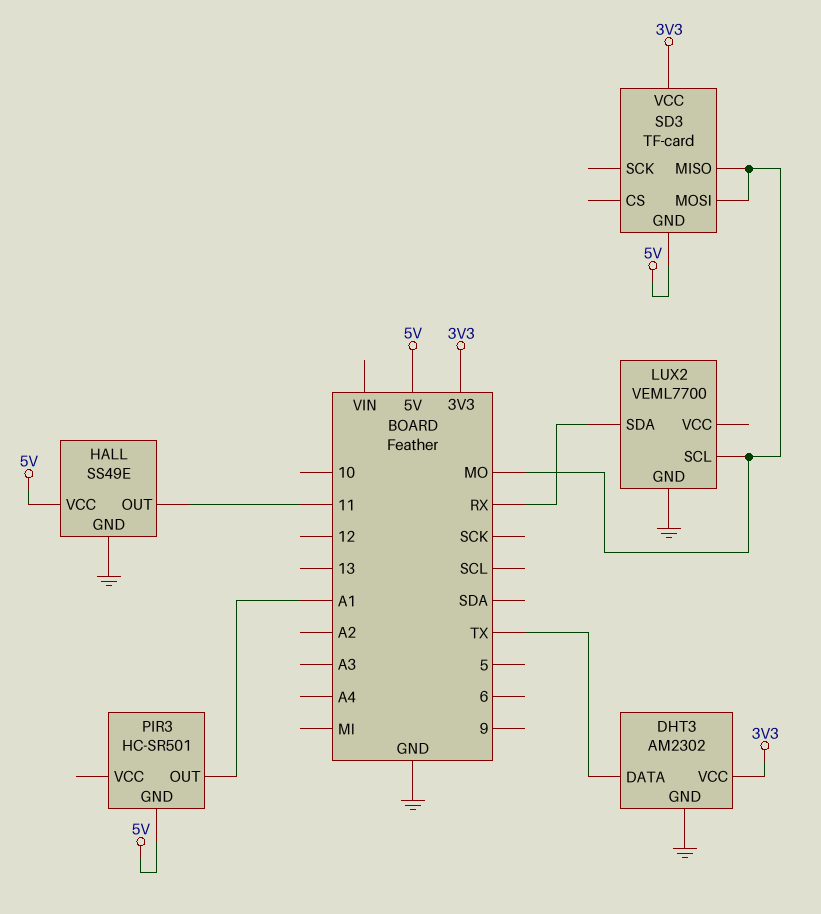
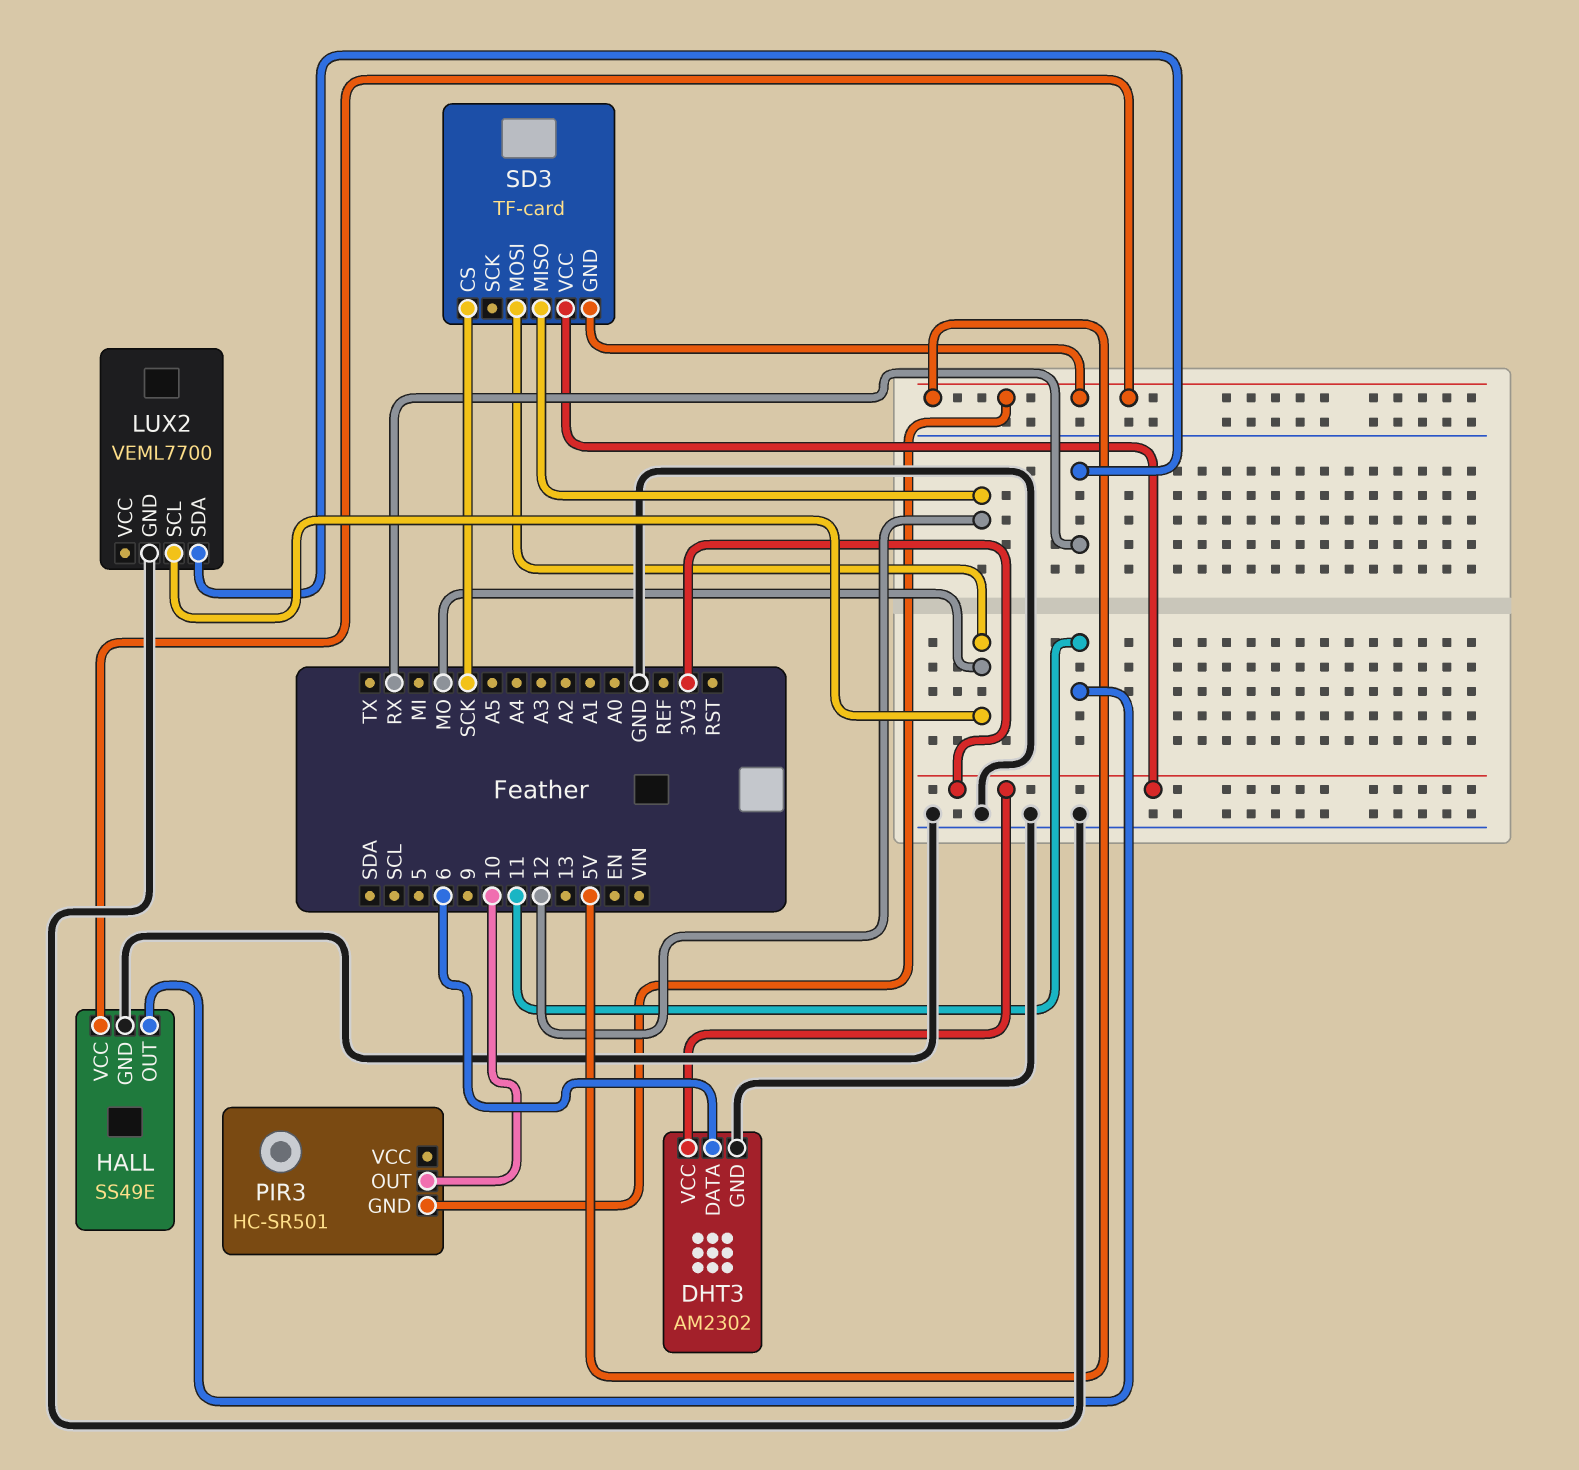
DHT3 pin DATA: TX -> 6
PIR3 pin OUT: A1 -> 10
SD3 pin CS: none -> SCK
SD3 pin MISO: MO -> 12

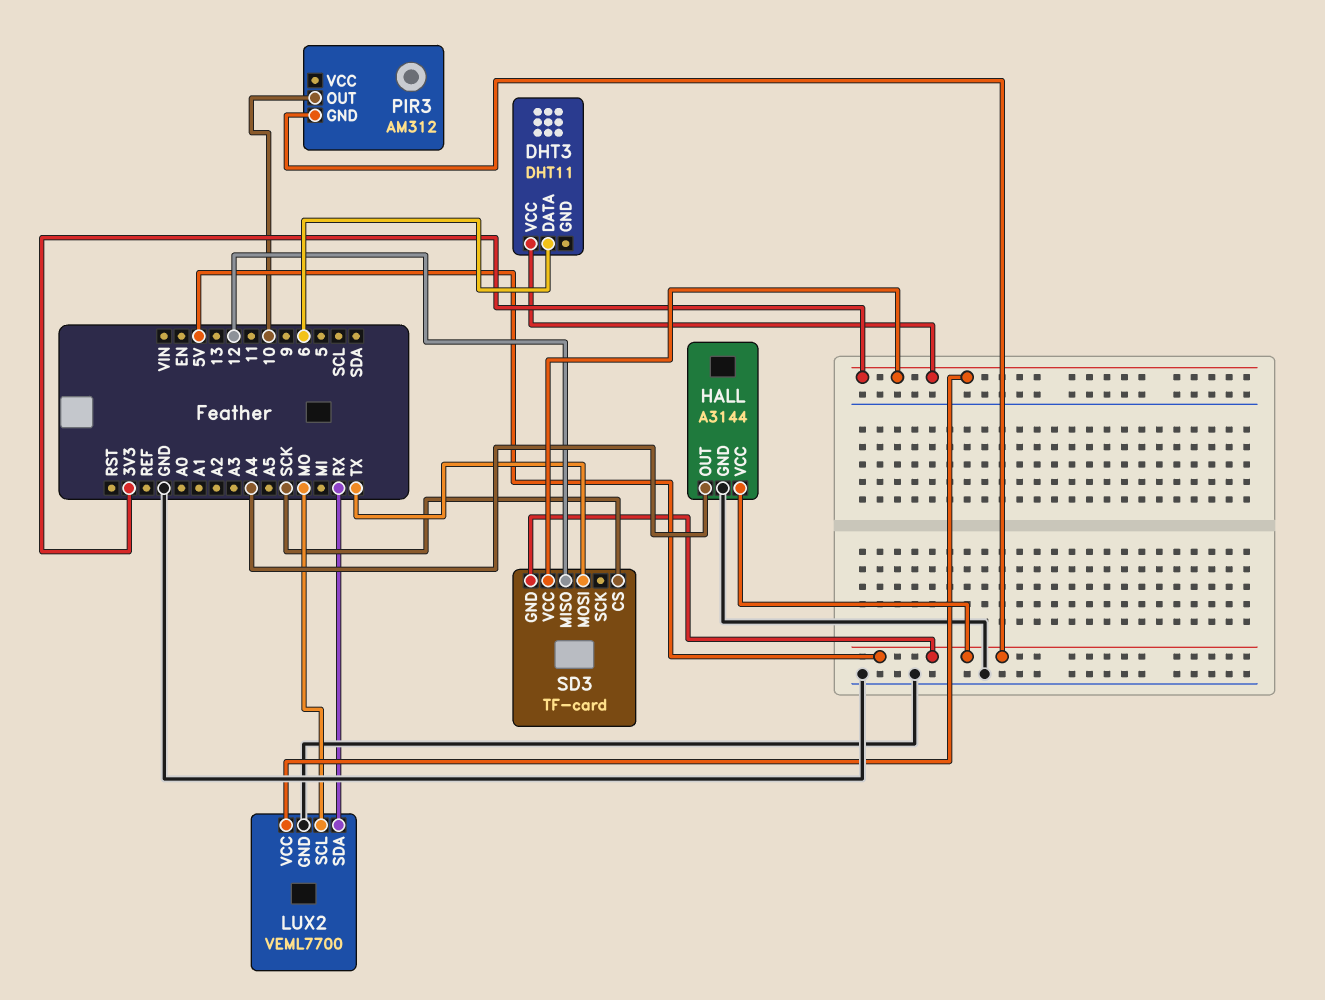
DHT3: AM2302 -> DHT11
DHT3 pin GND: GND -> none
HALL: SS49E -> A3144
HALL pin OUT: 11 -> A4
LUX2 pin VCC: none -> 3V3
PIR3: HC-SR501 -> AM312
SD3 pin MOSI: MO -> TX

